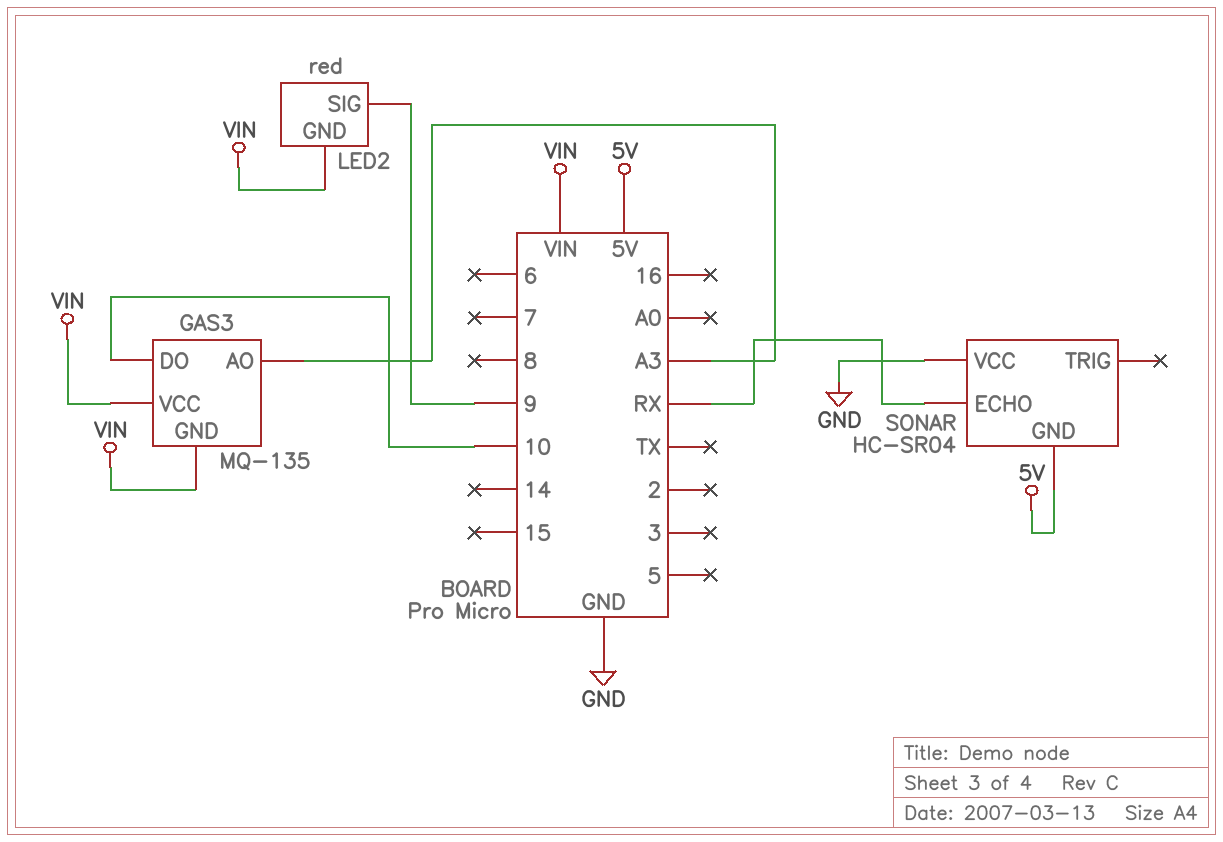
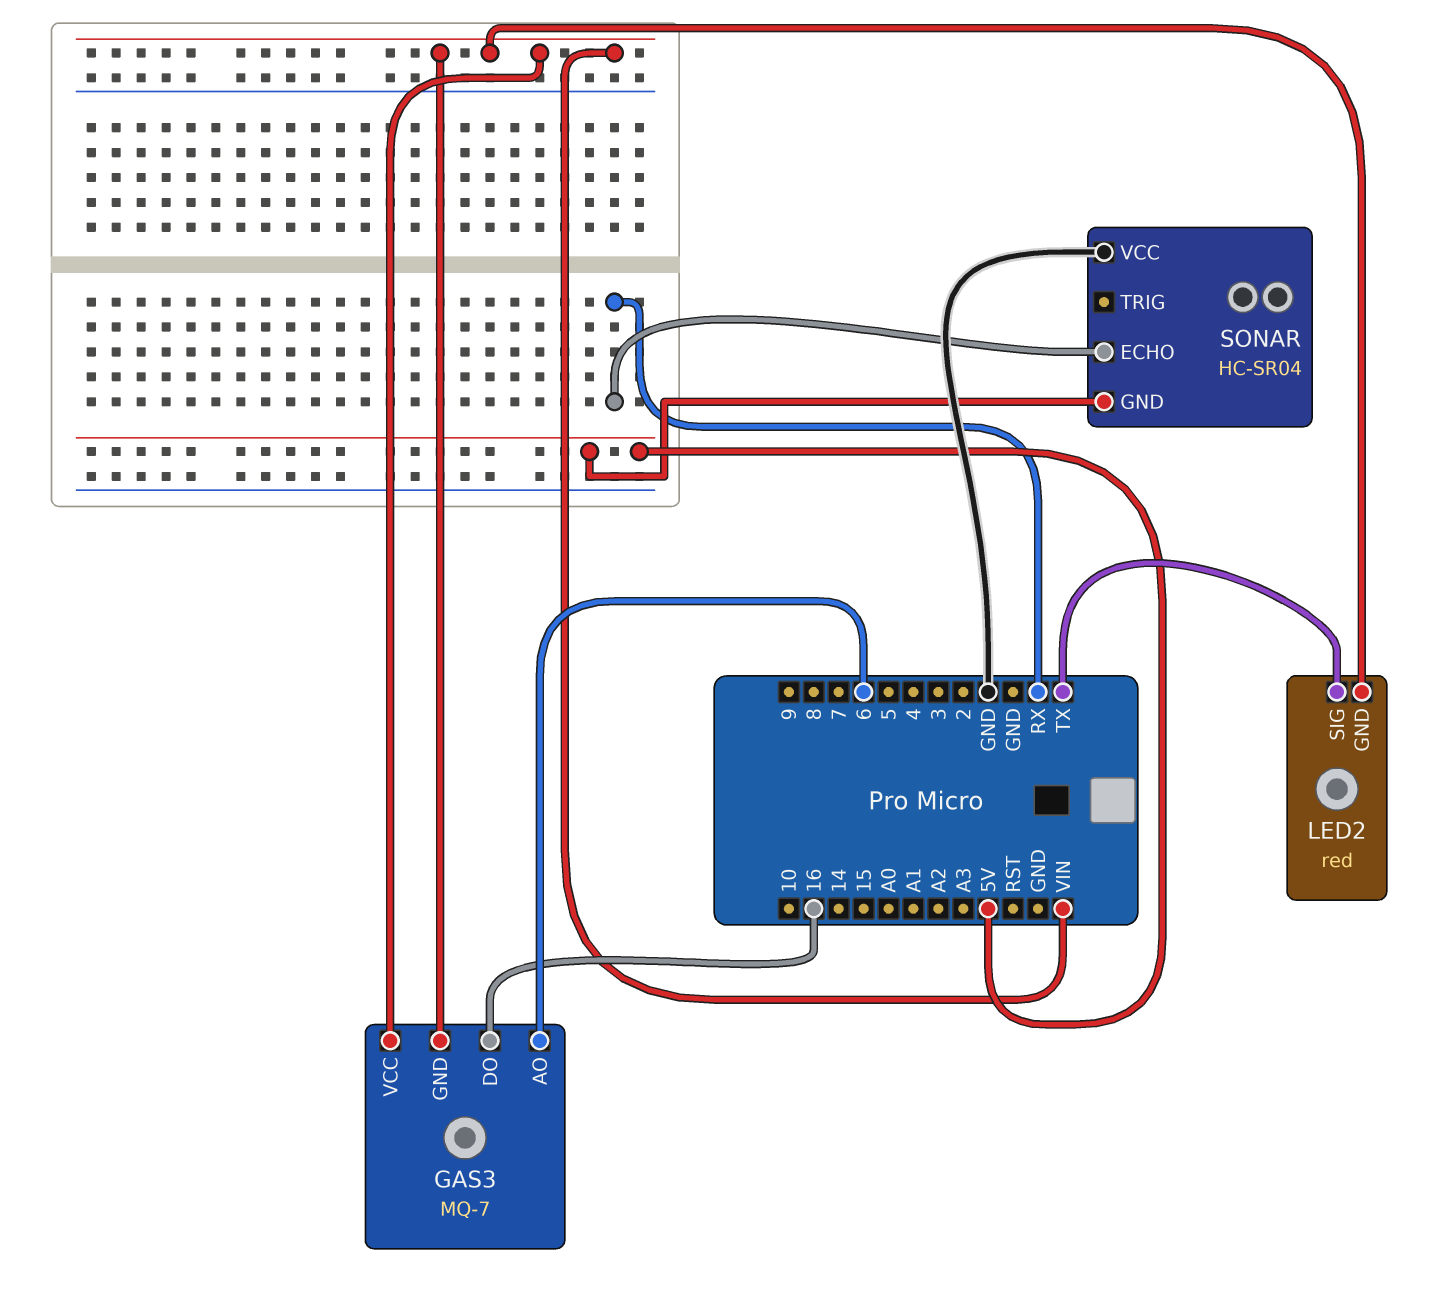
GAS3: MQ-135 -> MQ-7
GAS3 pin AO: A3 -> 6
GAS3 pin DO: 10 -> 16
LED2 pin SIG: 9 -> TX

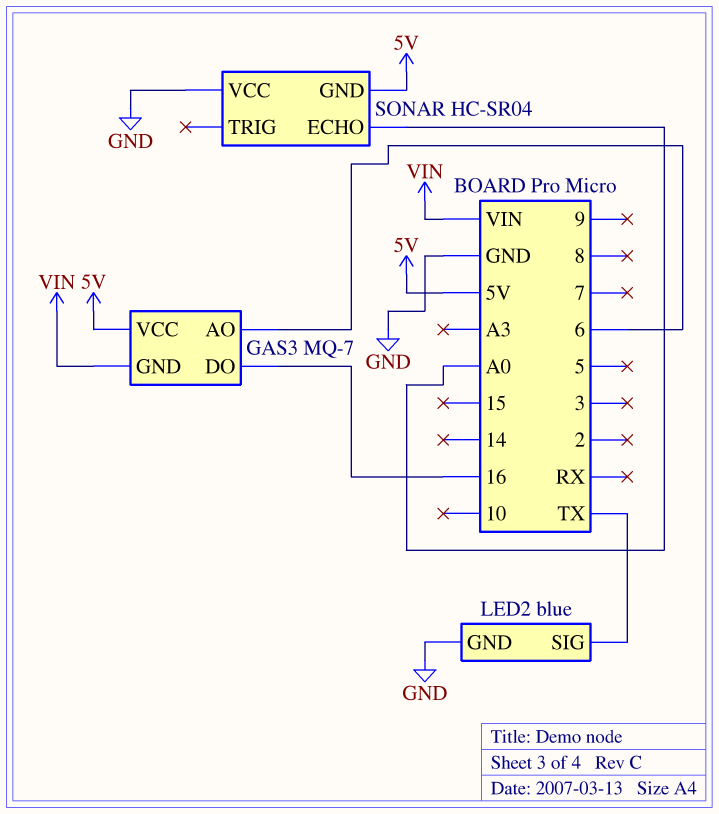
GAS3 pin VCC: VIN -> 5V
LED2: red -> blue
LED2 pin GND: VIN -> GND
SONAR pin ECHO: RX -> A0

